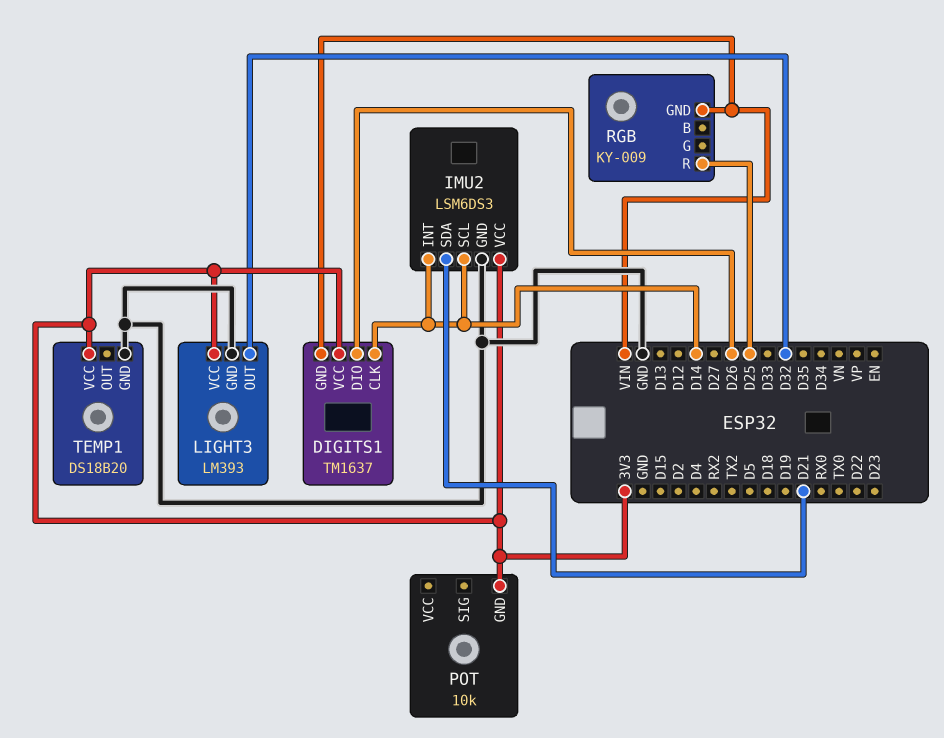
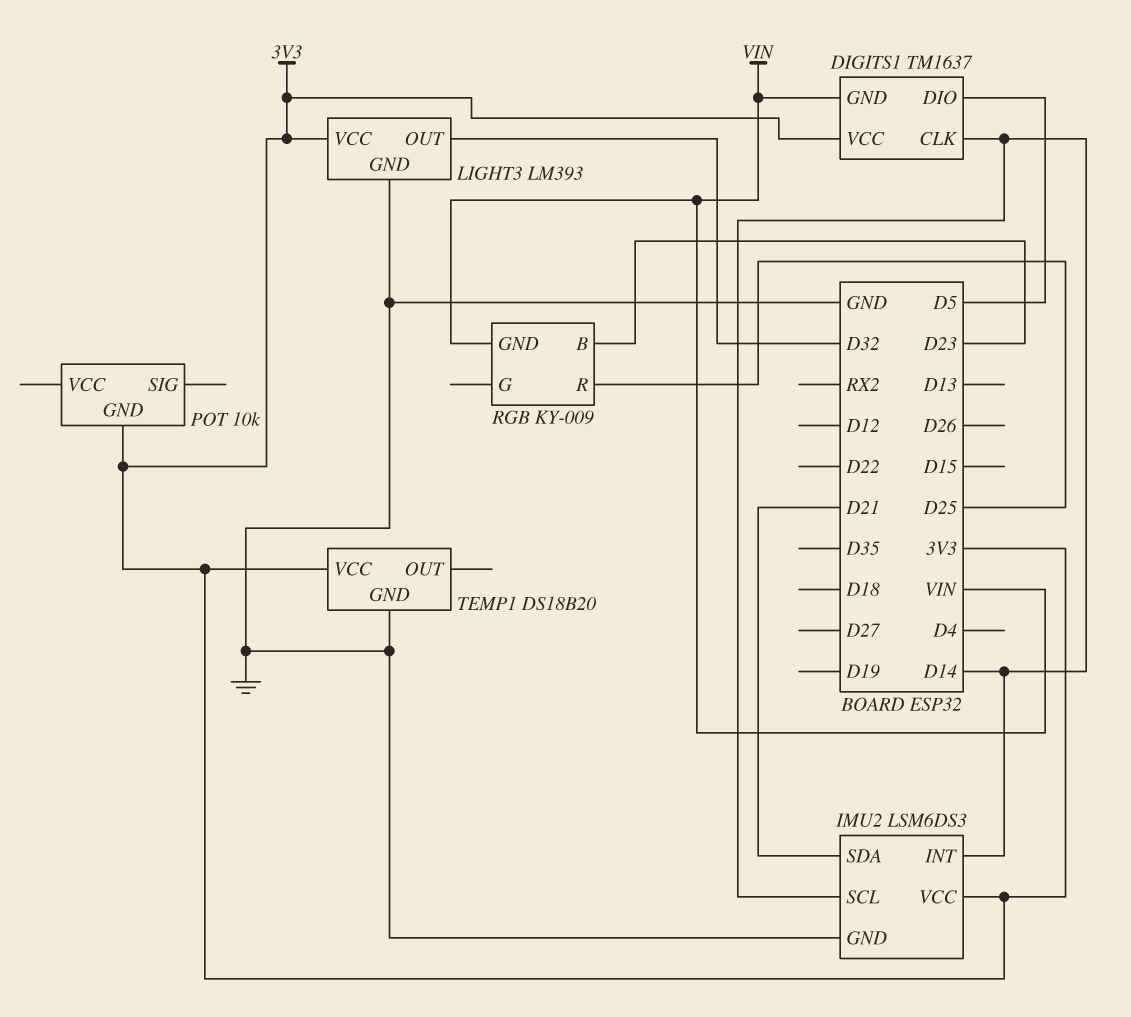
DIGITS1 pin DIO: D26 -> D5
RGB pin B: none -> D23

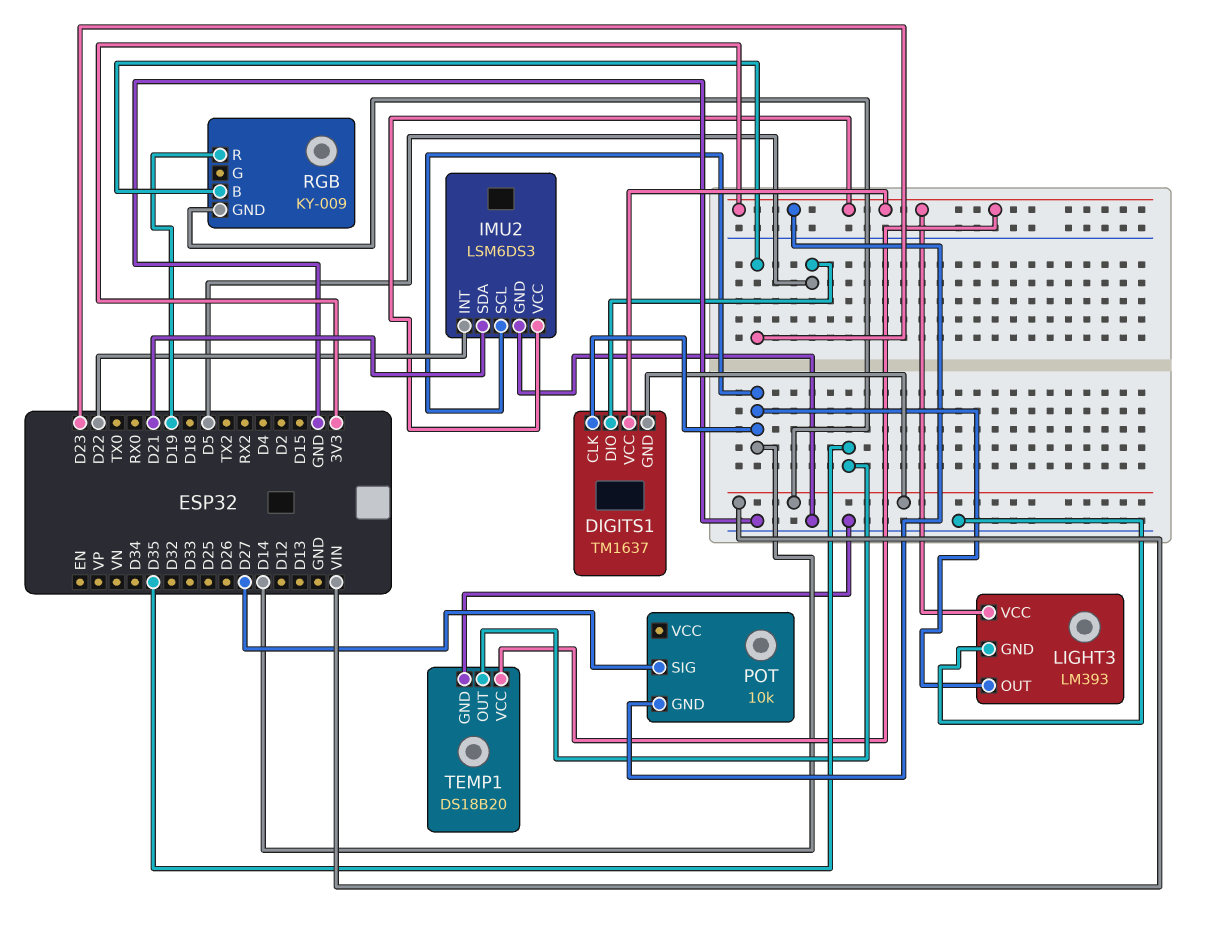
IMU2 pin INT: D14 -> D22
LIGHT3 pin OUT: D32 -> D14
POT pin SIG: none -> D27
RGB pin R: D25 -> D19
TEMP1 pin OUT: none -> D35

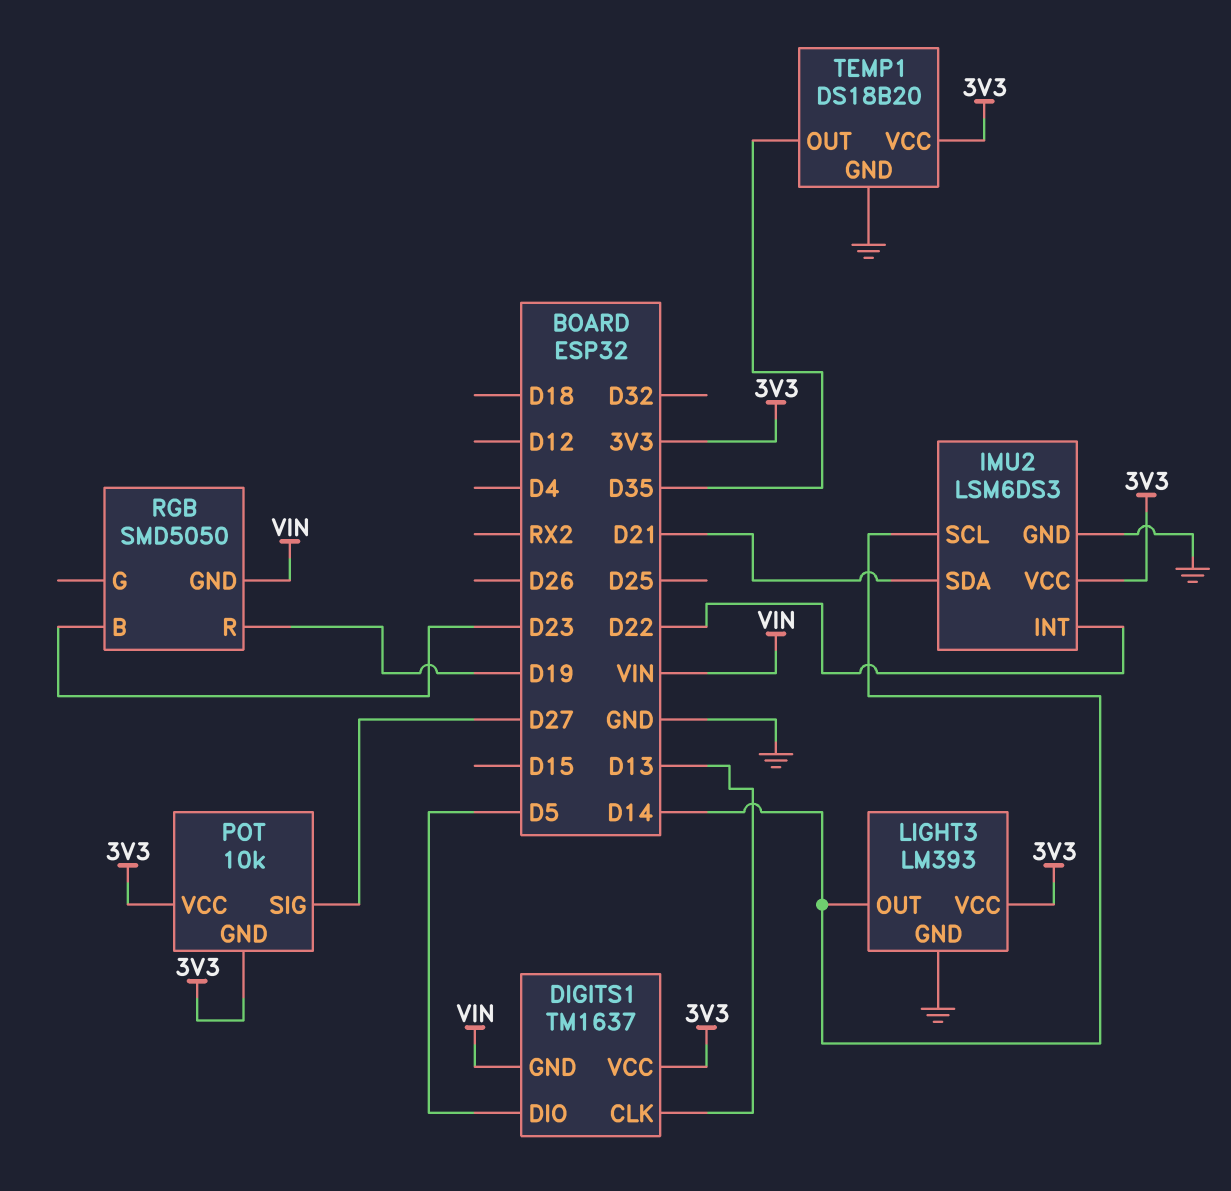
DIGITS1 pin CLK: D14 -> D13
POT pin VCC: none -> 3V3
RGB: KY-009 -> SMD5050

